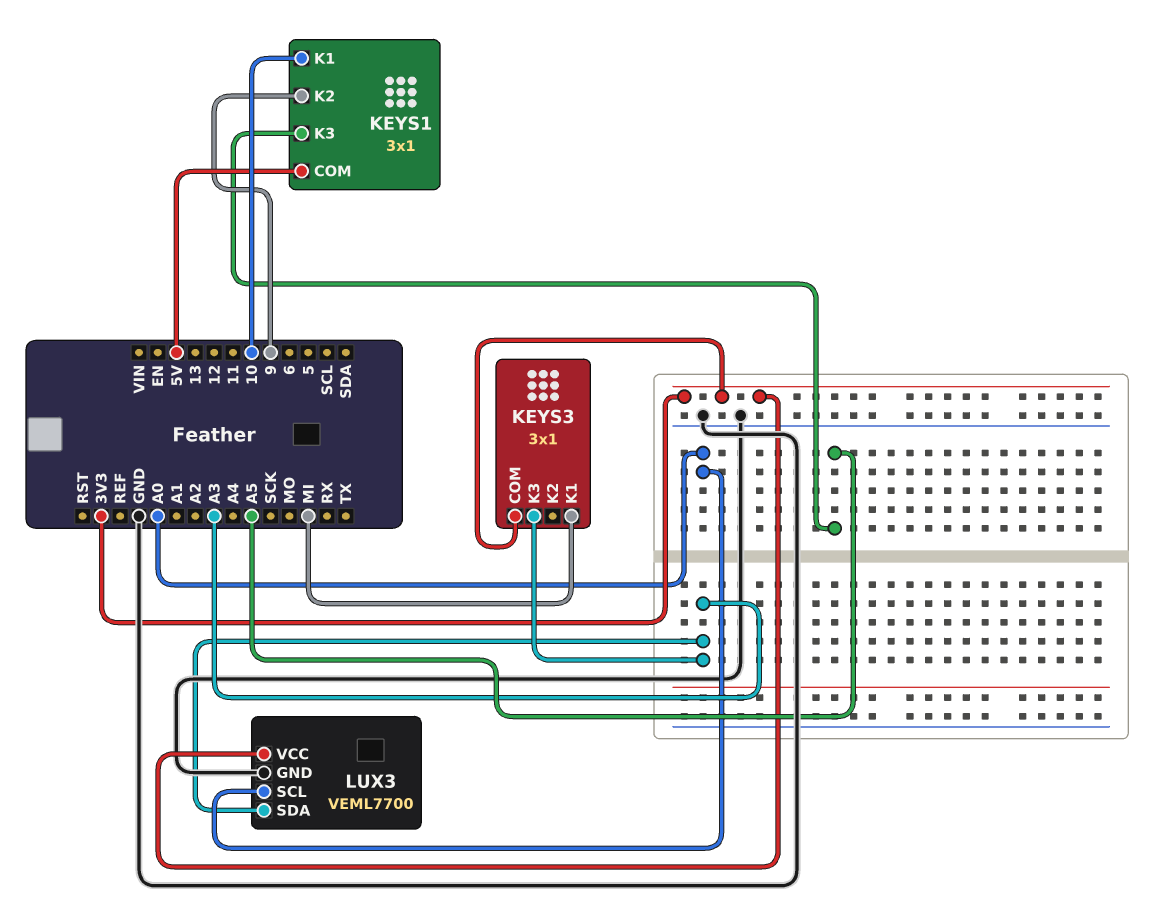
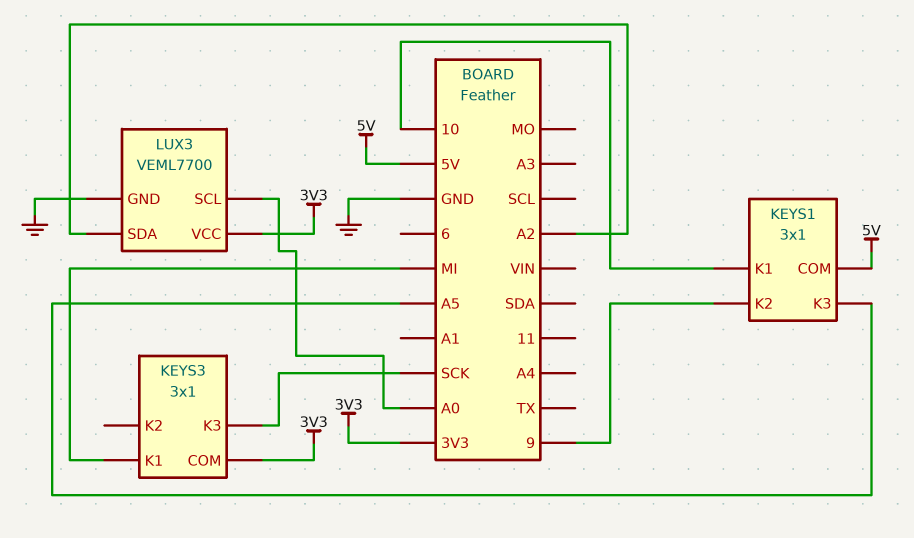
KEYS3 pin K3: A3 -> SCK
LUX3 pin SDA: A3 -> A2

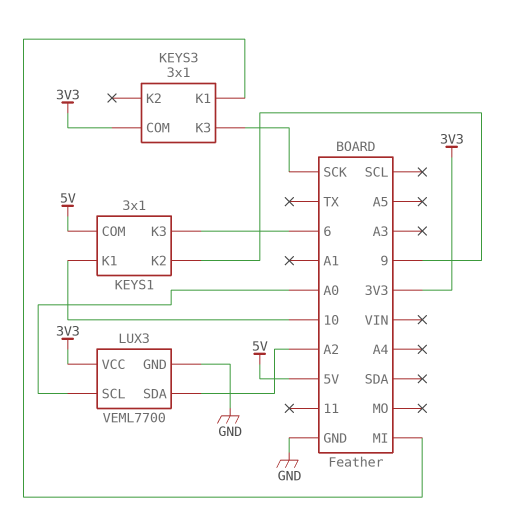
KEYS1 pin K3: A5 -> 6

